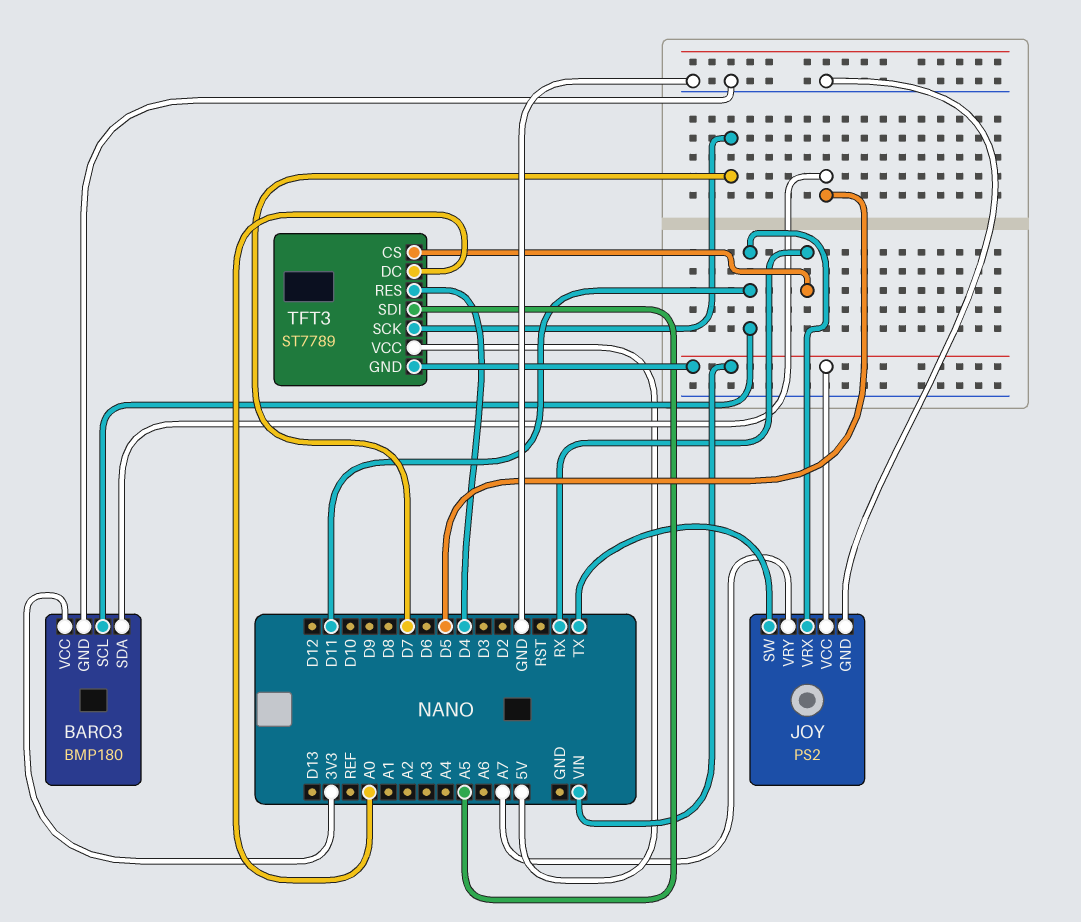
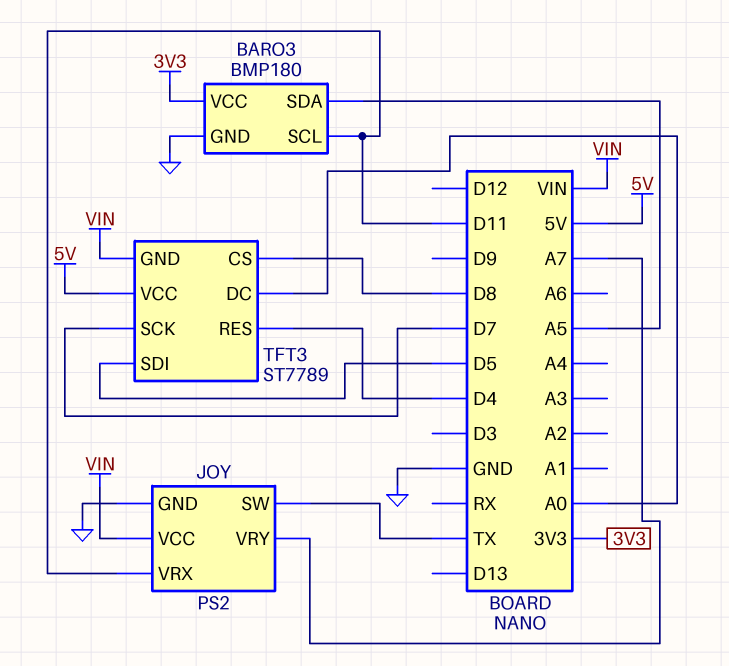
BARO3 pin SDA: D5 -> A5
TFT3 pin CS: RX -> D8
TFT3 pin SDI: A5 -> D5

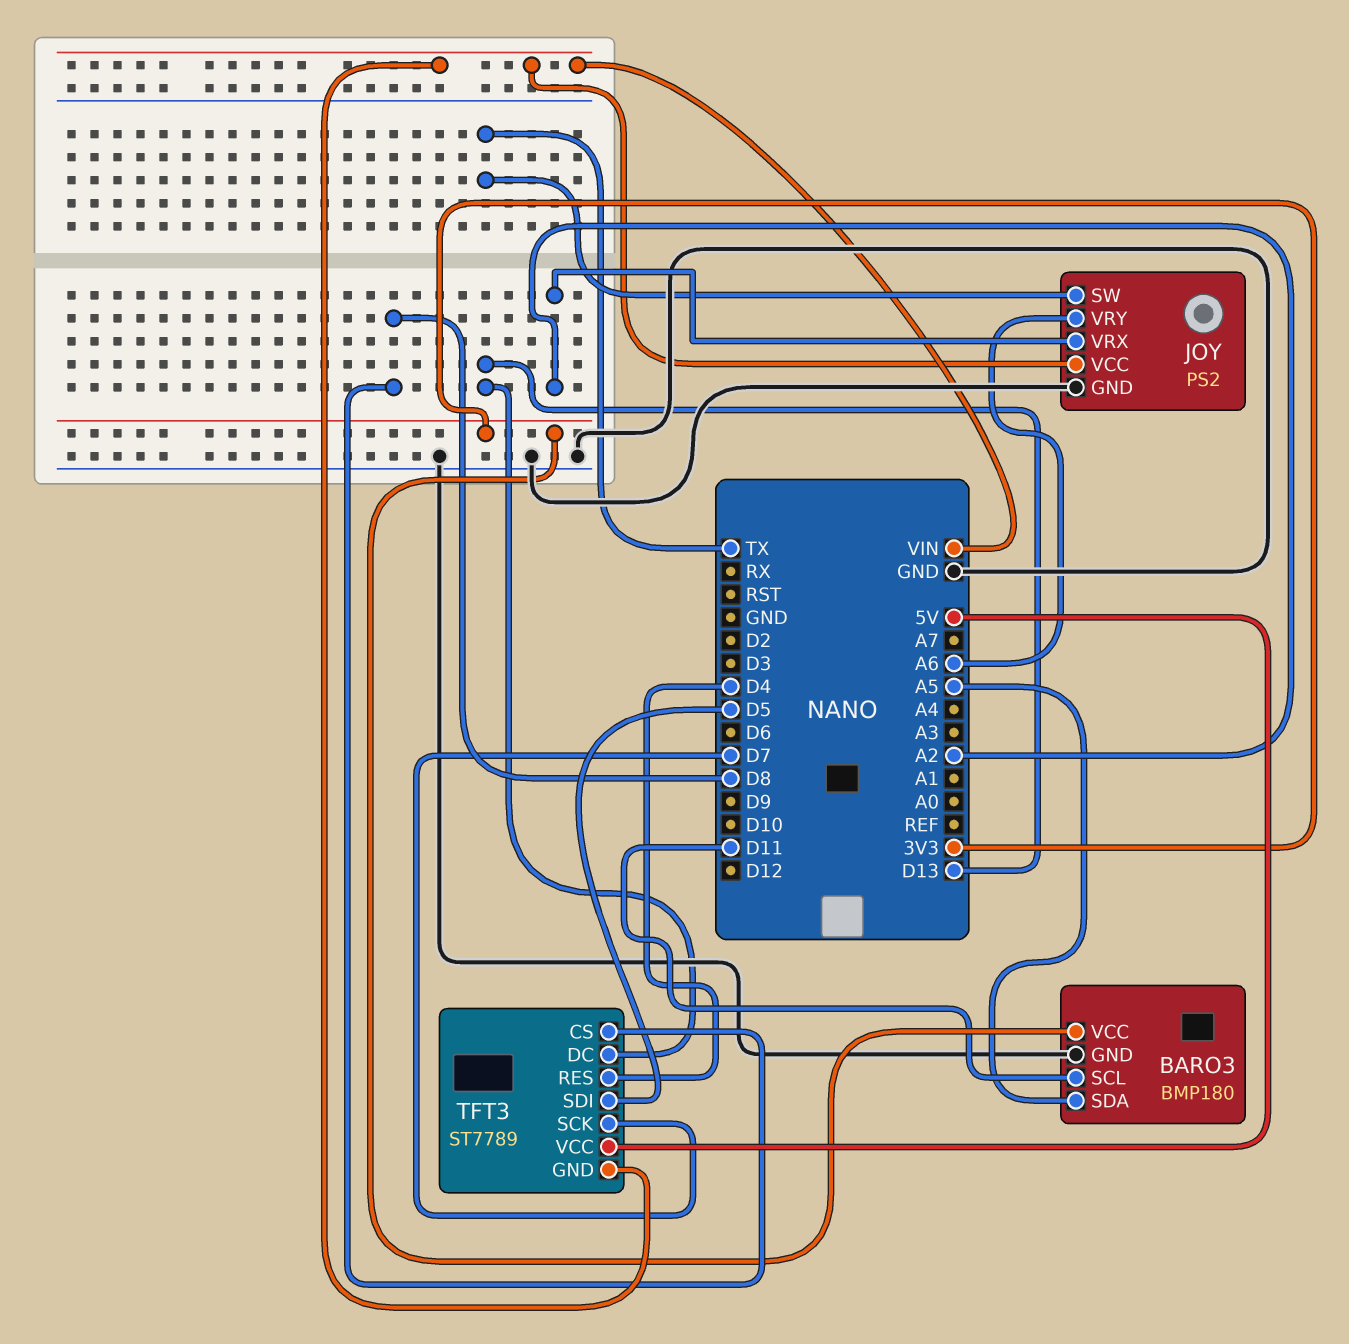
JOY pin VRX: D11 -> A2
JOY pin VRY: A7 -> A6
TFT3 pin DC: A0 -> D13

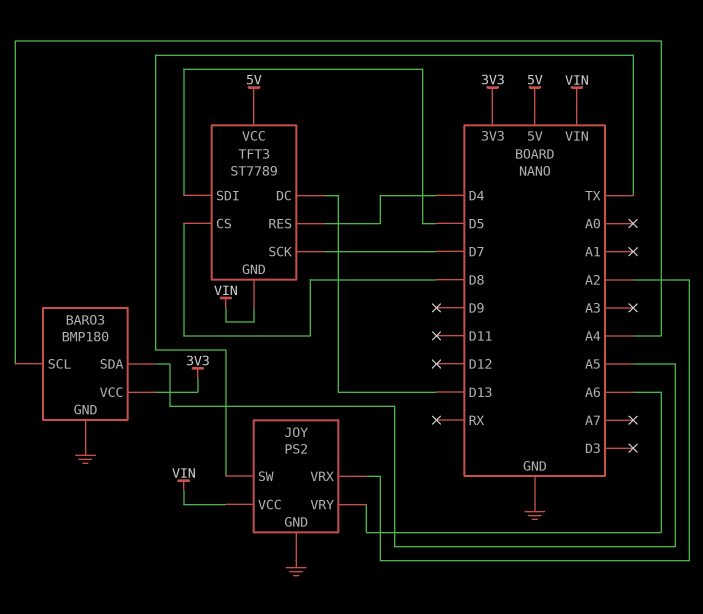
BARO3 pin SCL: D11 -> A4

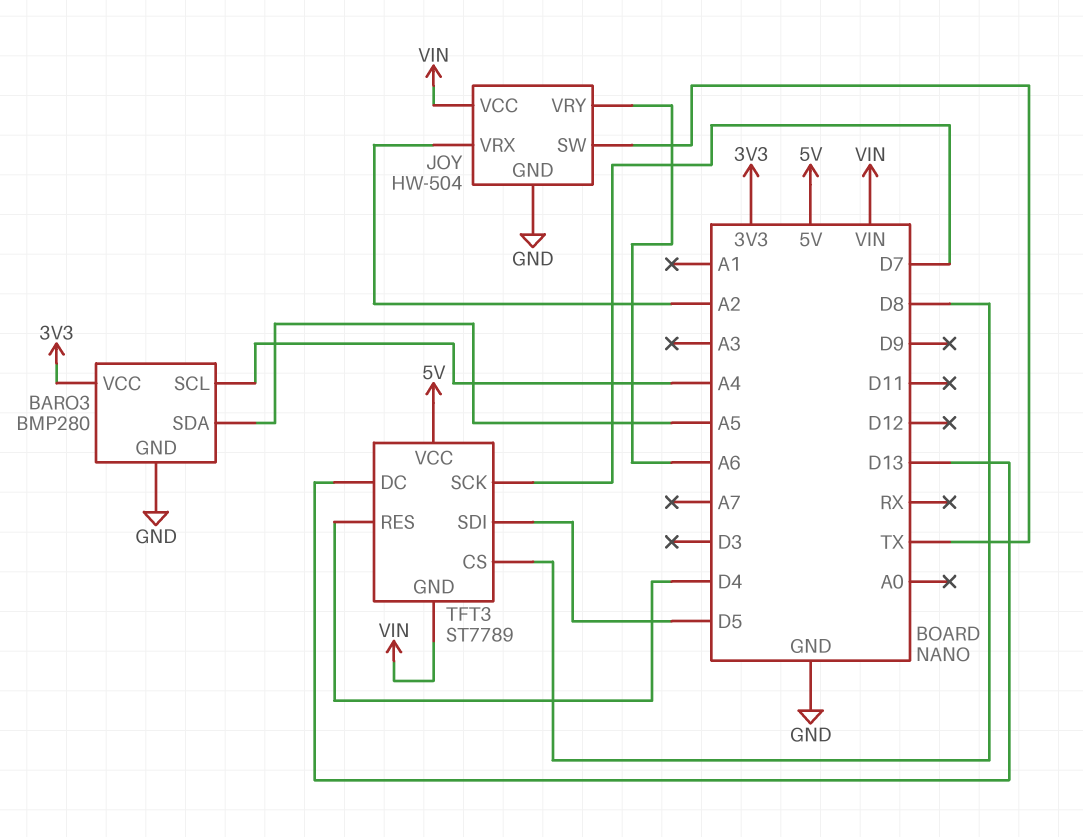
BARO3: BMP180 -> BMP280
JOY: PS2 -> HW-504

